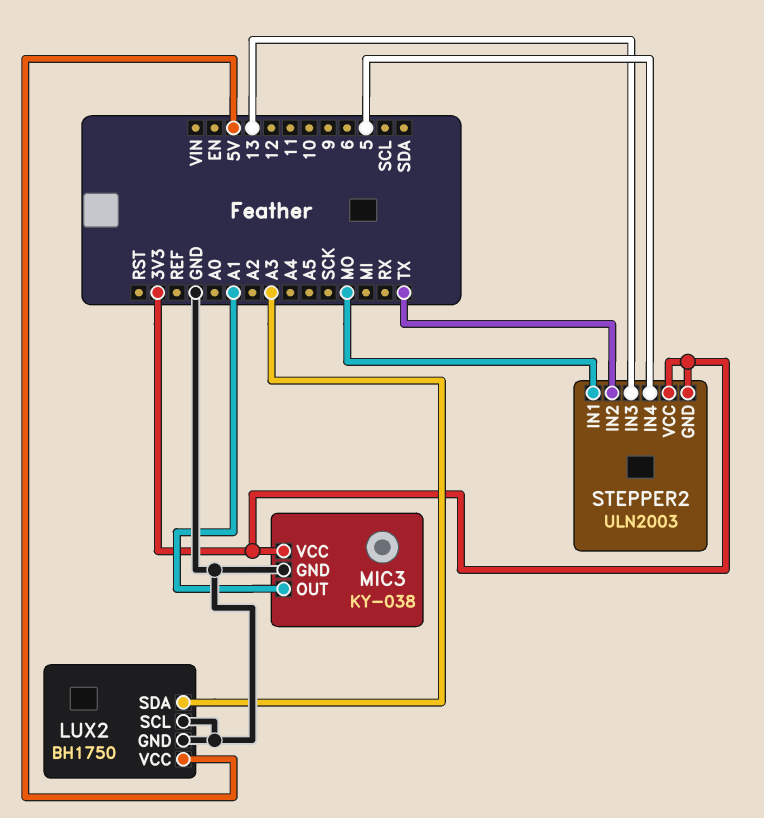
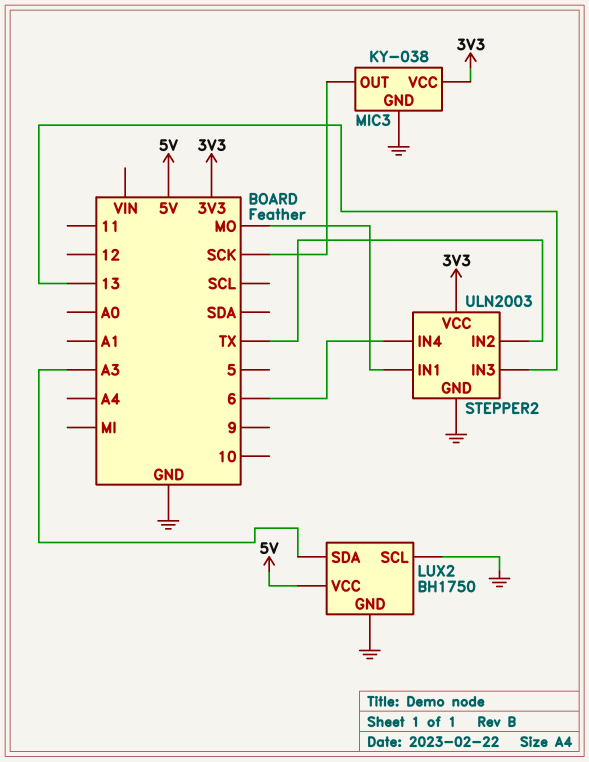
MIC3 pin OUT: A1 -> SCK
STEPPER2 pin GND: 3V3 -> GND
STEPPER2 pin IN4: 5 -> 6

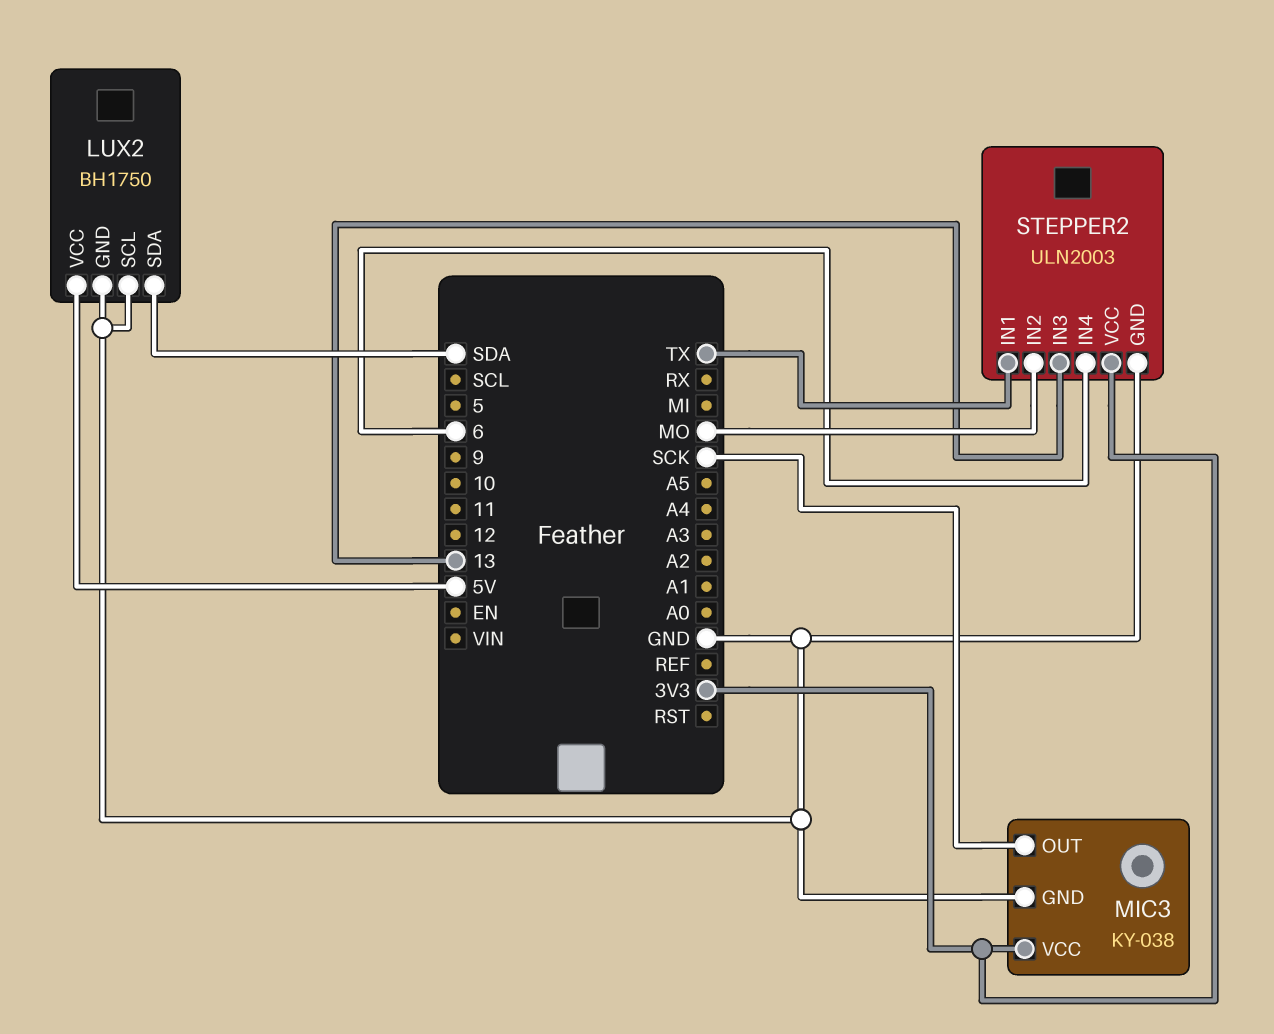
LUX2 pin SDA: A3 -> SDA
STEPPER2 pin IN1: MO -> TX
STEPPER2 pin IN2: TX -> MO

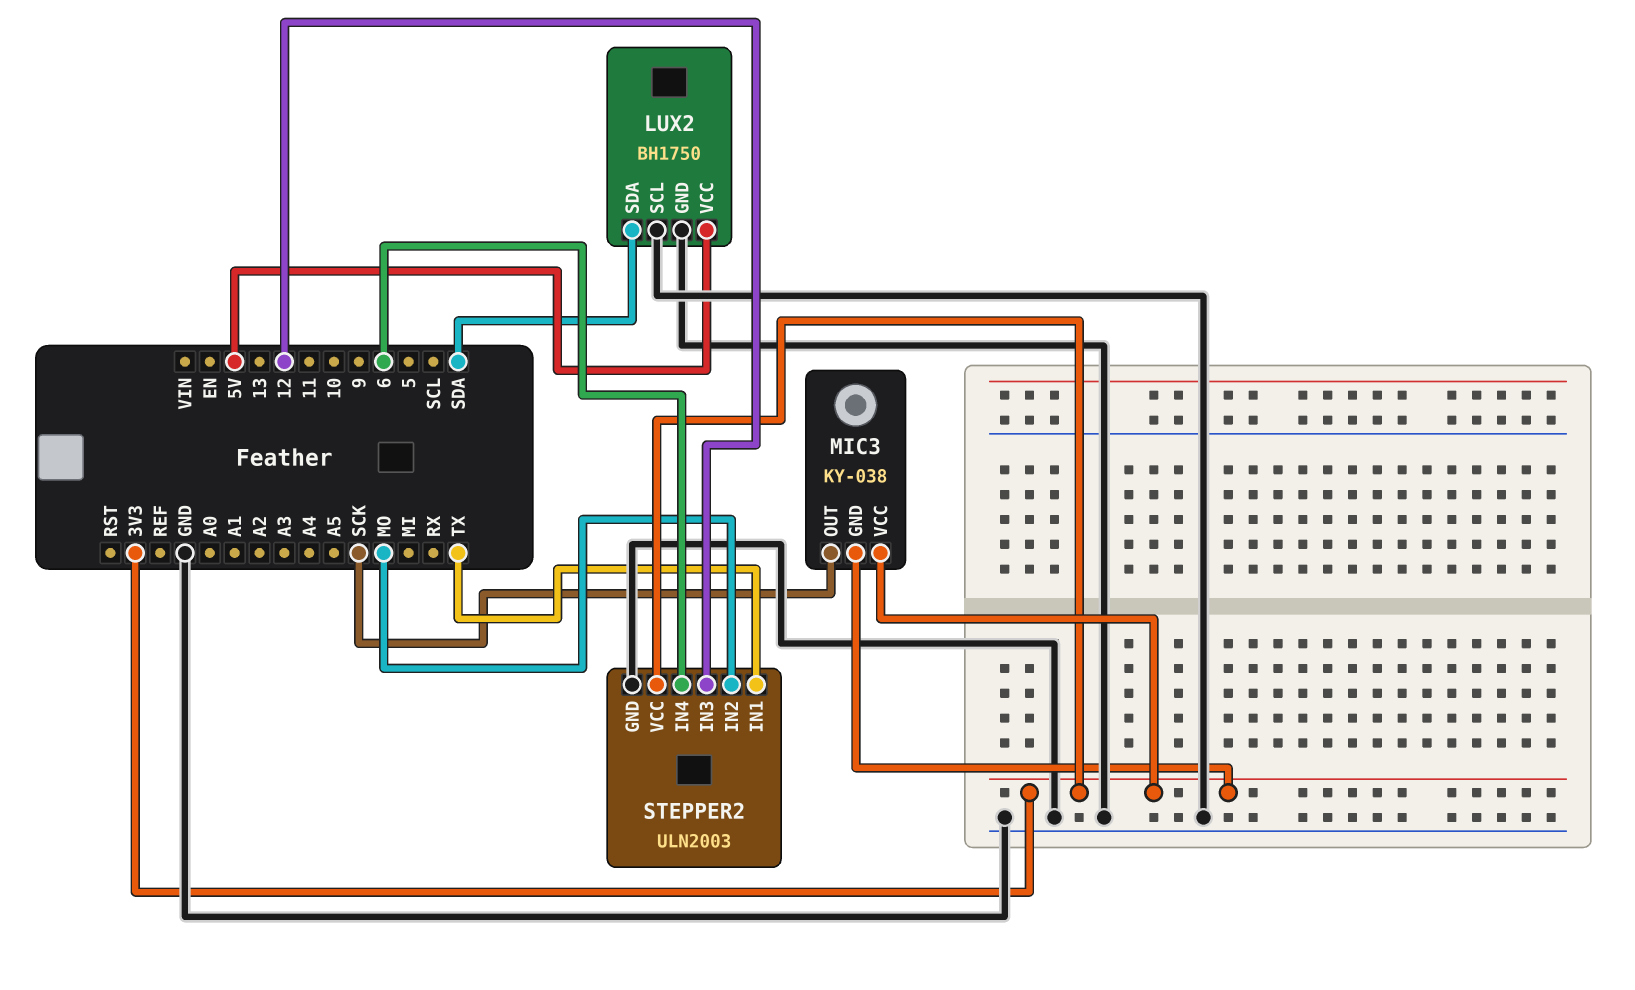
MIC3 pin GND: GND -> 3V3
STEPPER2 pin IN3: 13 -> 12

